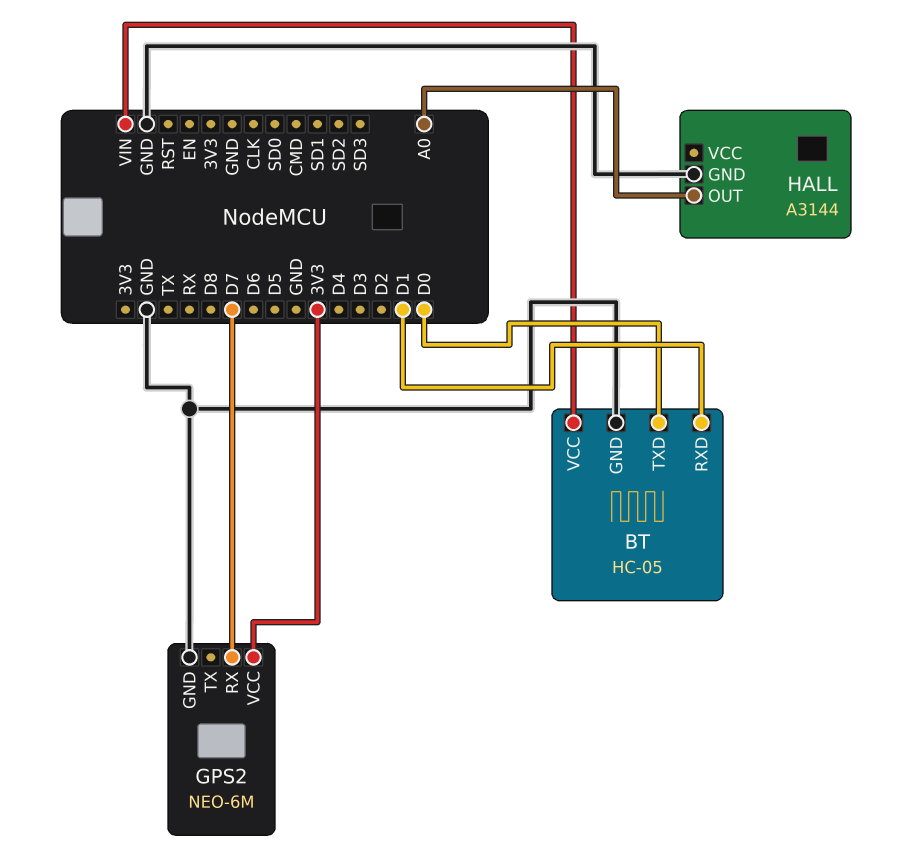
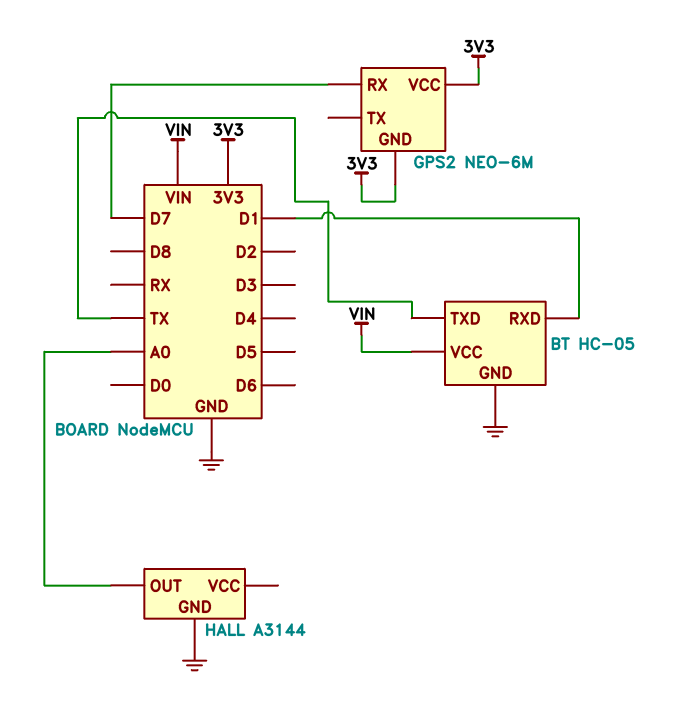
BT pin TXD: D0 -> TX
GPS2 pin GND: GND -> 3V3

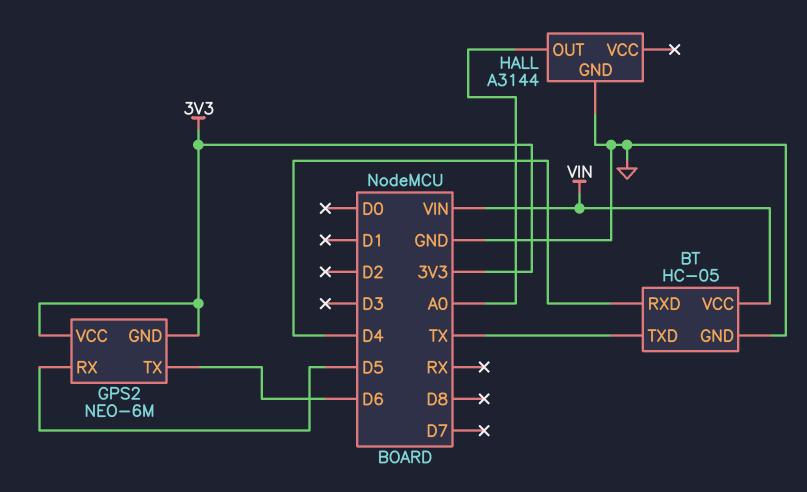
BT pin RXD: D1 -> D4
GPS2 pin RX: D7 -> D5
GPS2 pin TX: none -> D6

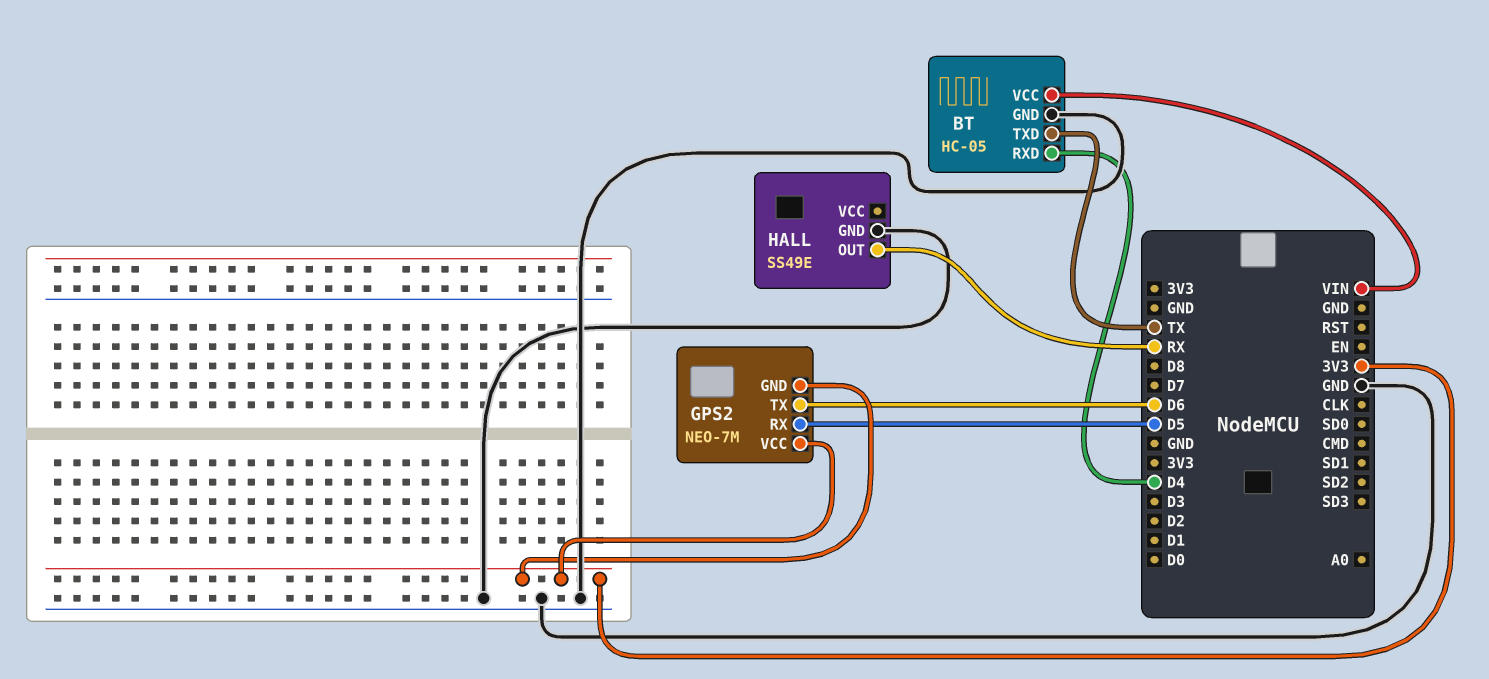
GPS2: NEO-6M -> NEO-7M
HALL: A3144 -> SS49E
HALL pin OUT: A0 -> RX

